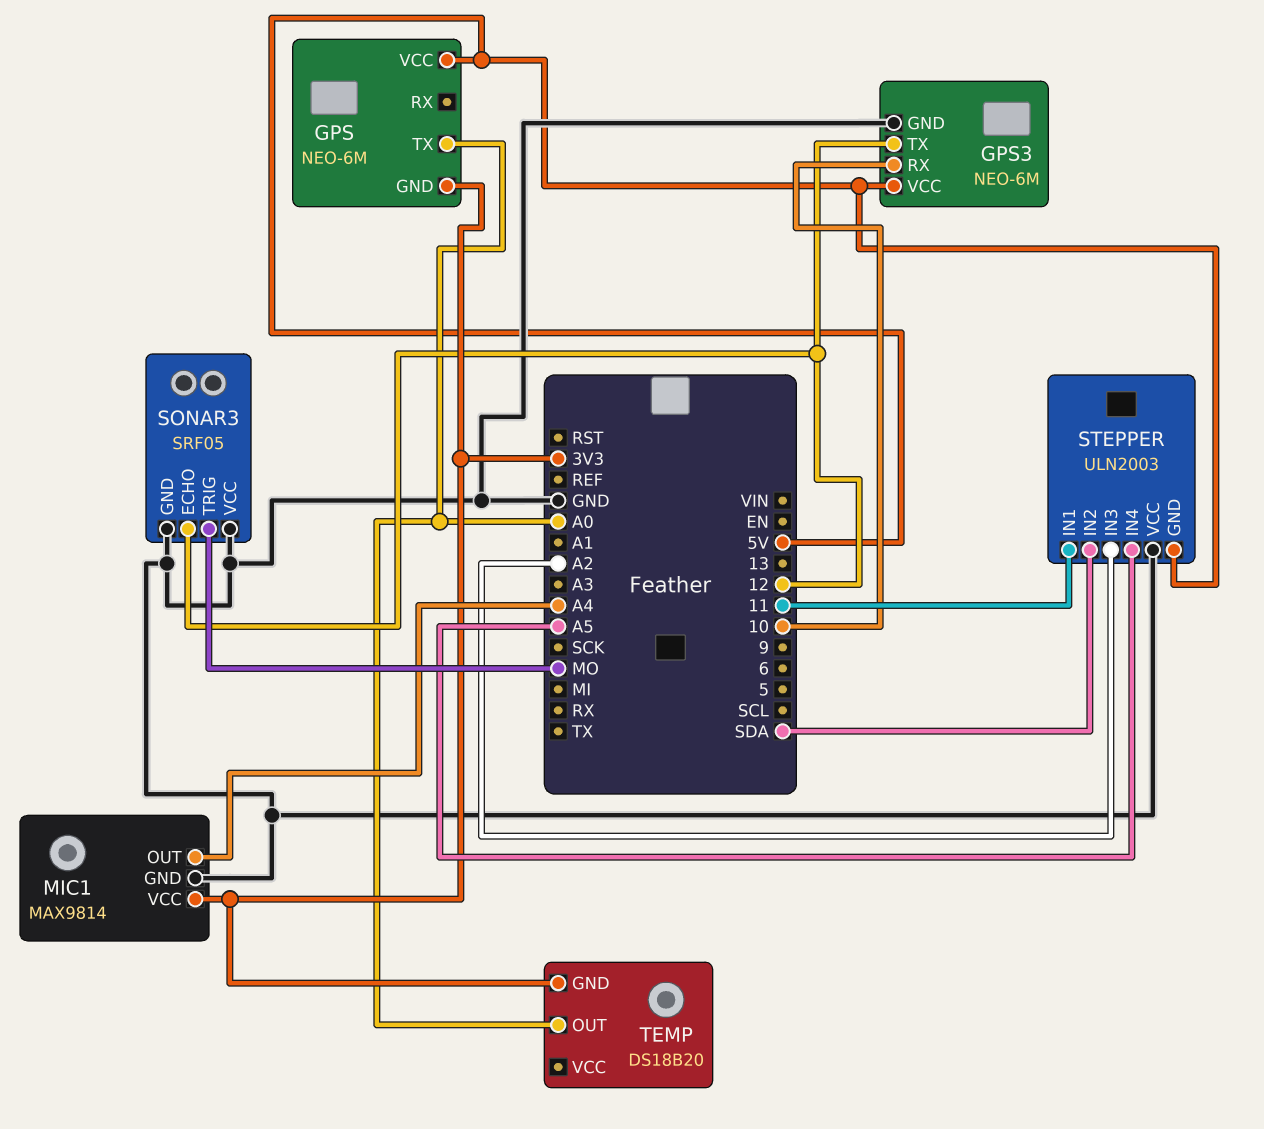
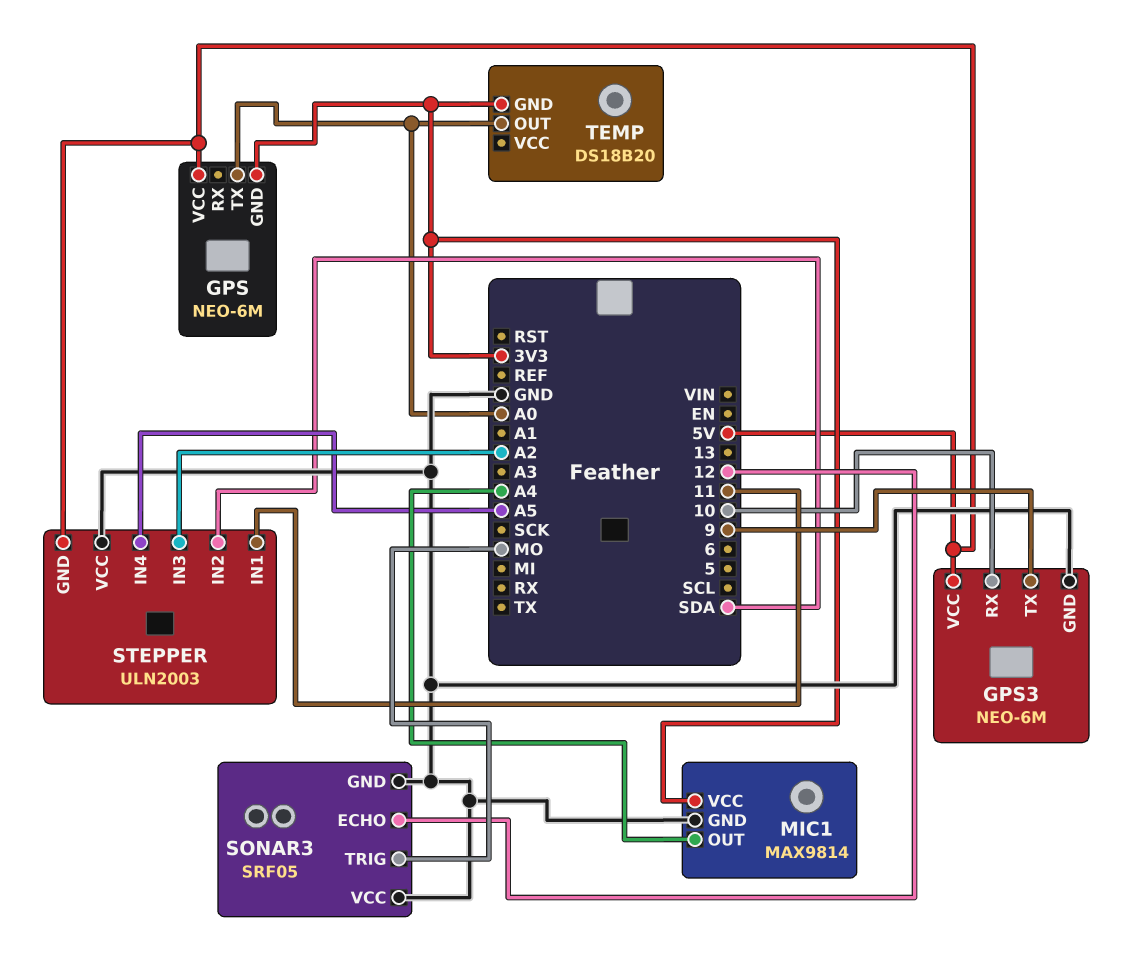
GPS3 pin TX: 12 -> 9

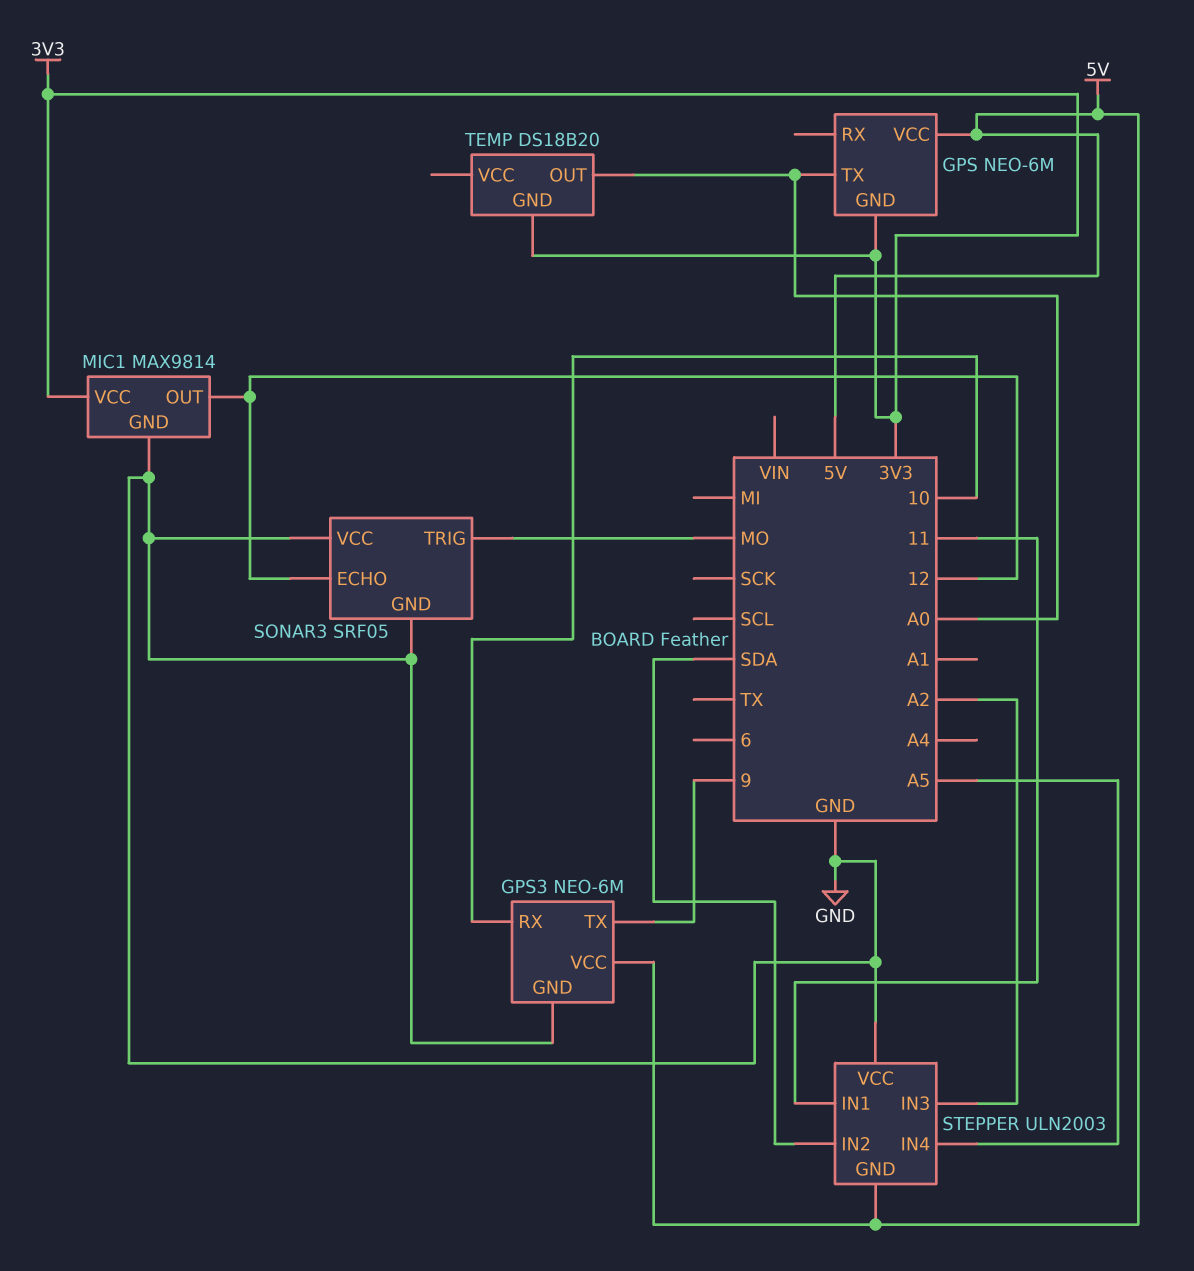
MIC1 pin OUT: A4 -> 12

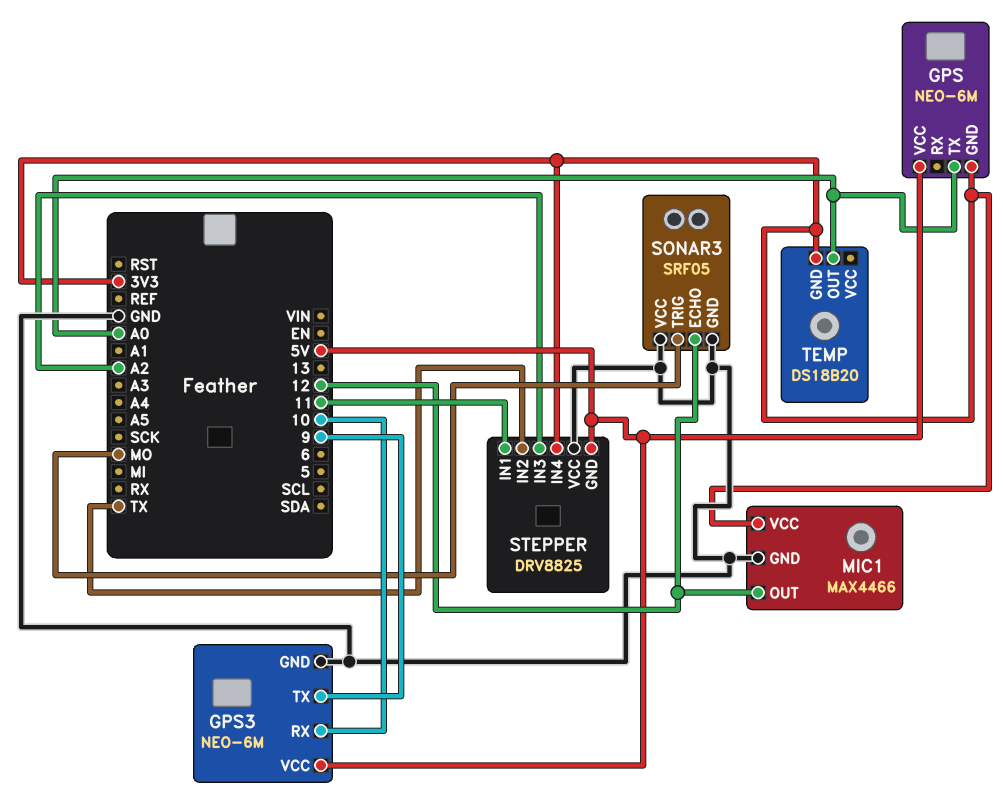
MIC1: MAX9814 -> MAX4466
STEPPER: ULN2003 -> DRV8825
STEPPER pin IN2: SDA -> TX
STEPPER pin IN4: A5 -> 3V3

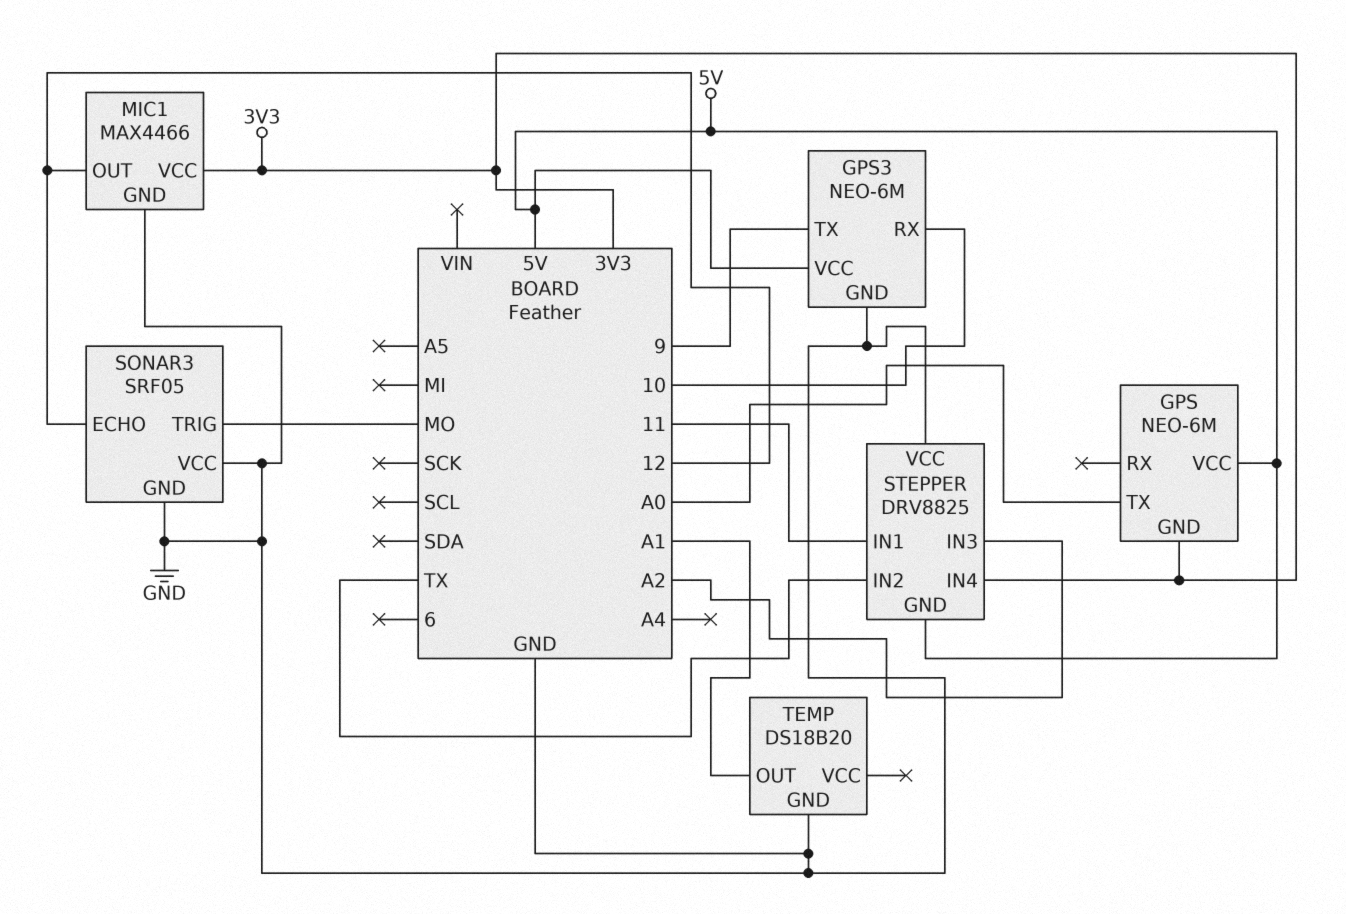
TEMP pin GND: 3V3 -> GND
TEMP pin OUT: A0 -> A1

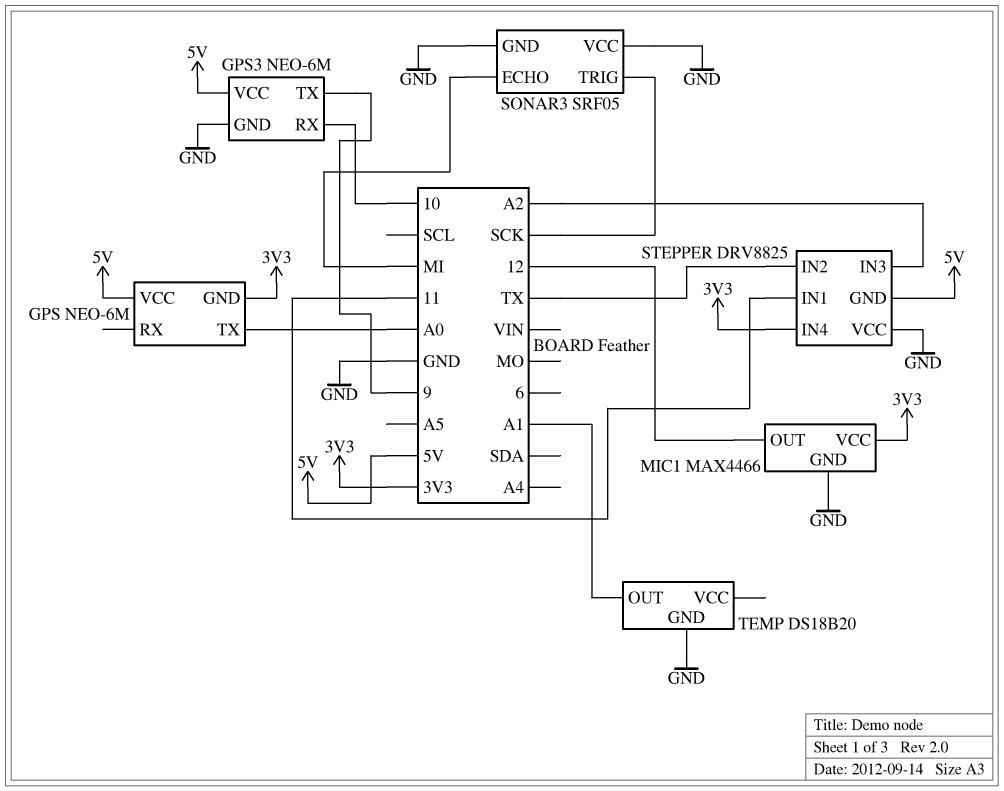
SONAR3 pin ECHO: 12 -> MI
SONAR3 pin TRIG: MO -> SCK

